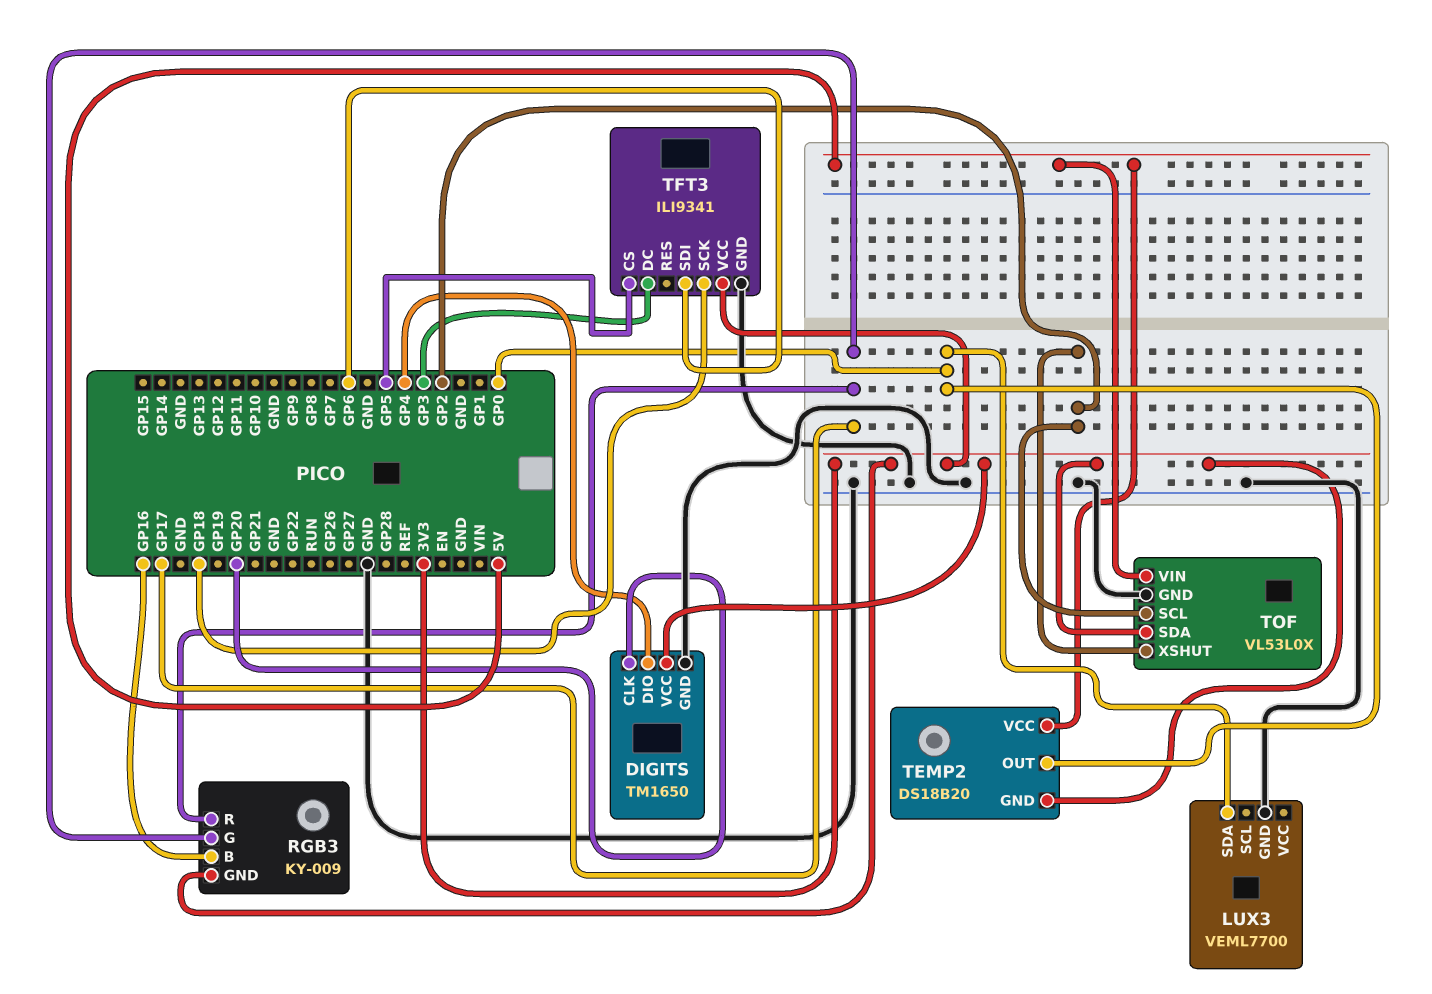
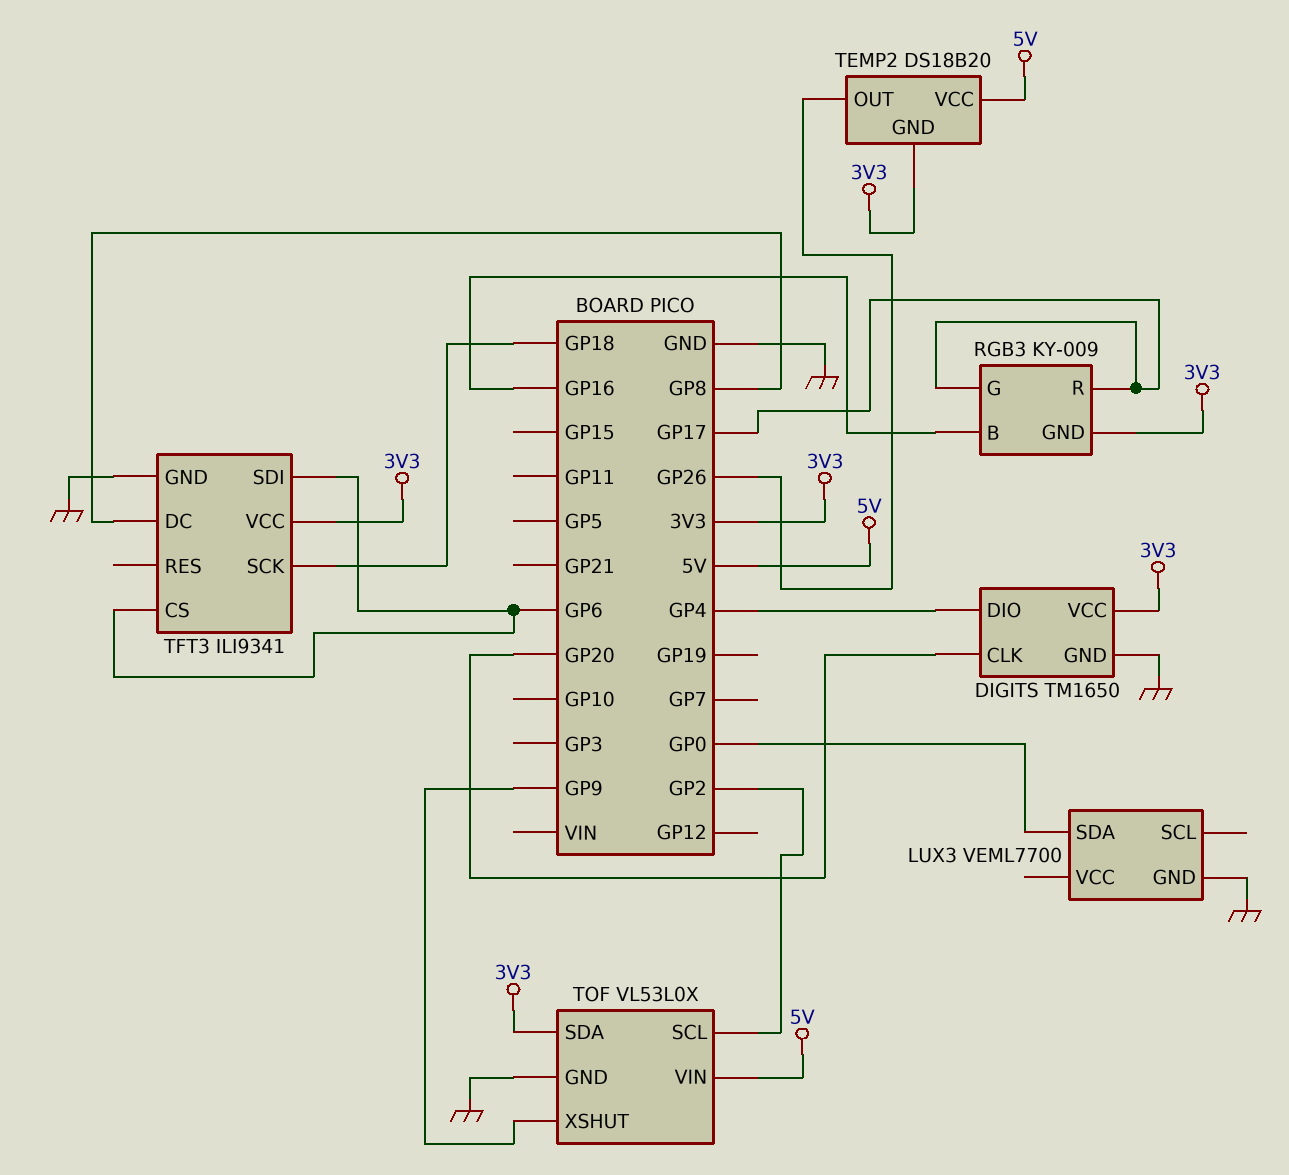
TEMP2 pin OUT: GP0 -> GP26
TFT3 pin CS: GP5 -> GP6
TFT3 pin DC: GP3 -> GP8
TOF pin XSHUT: GP2 -> GP9

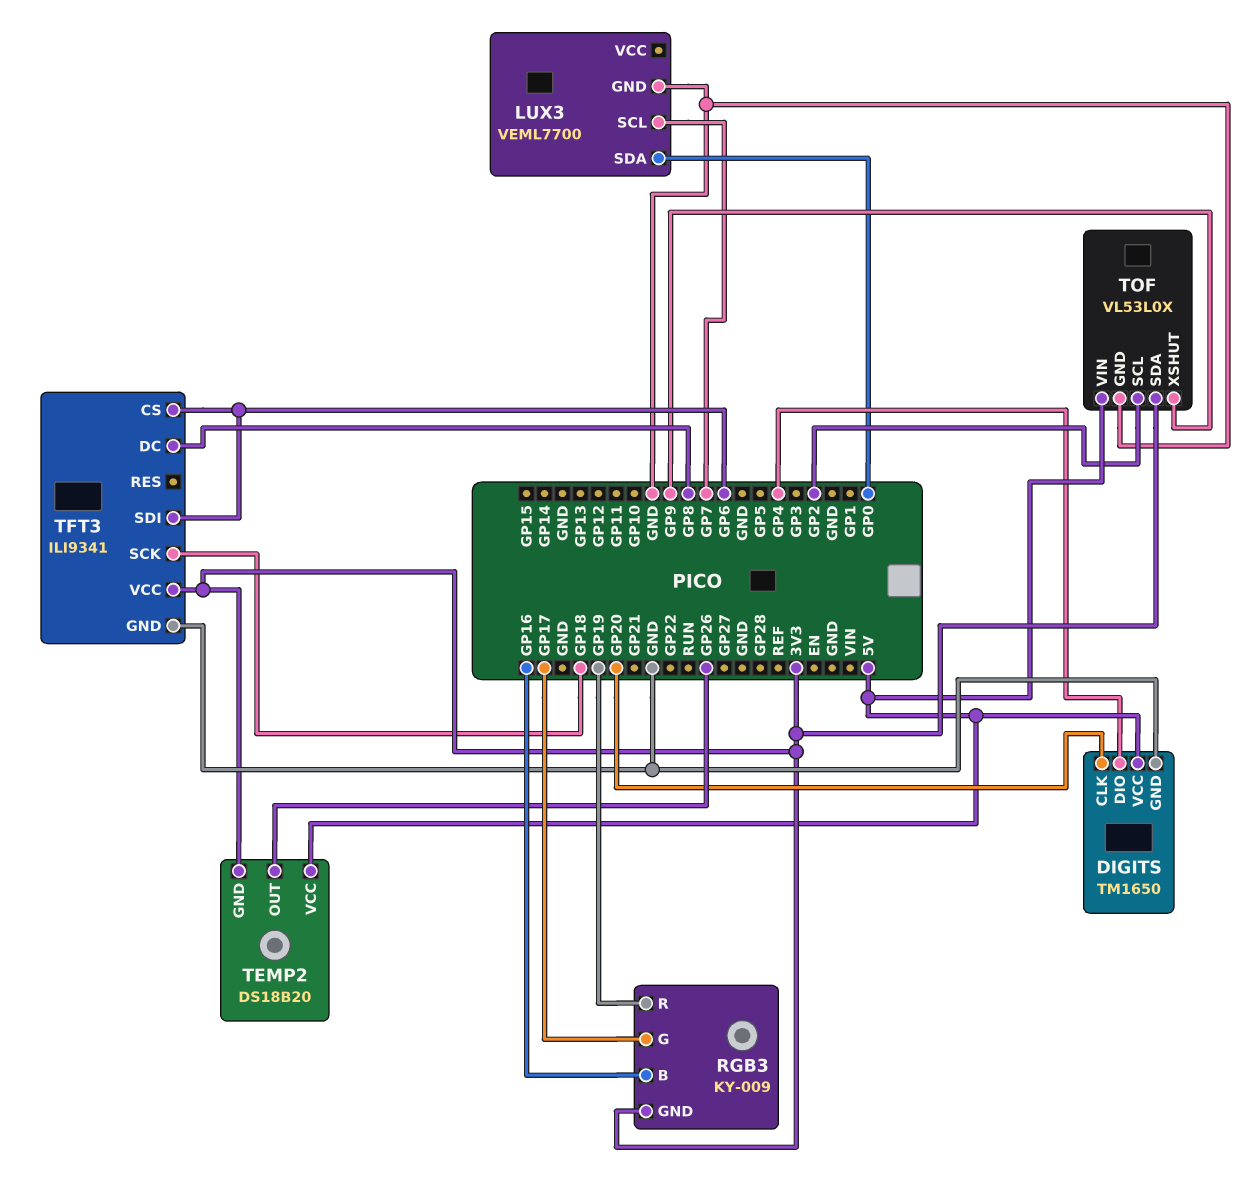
DIGITS pin VCC: 3V3 -> 5V
LUX3 pin SCL: none -> GP7
RGB3 pin R: GP17 -> GP19

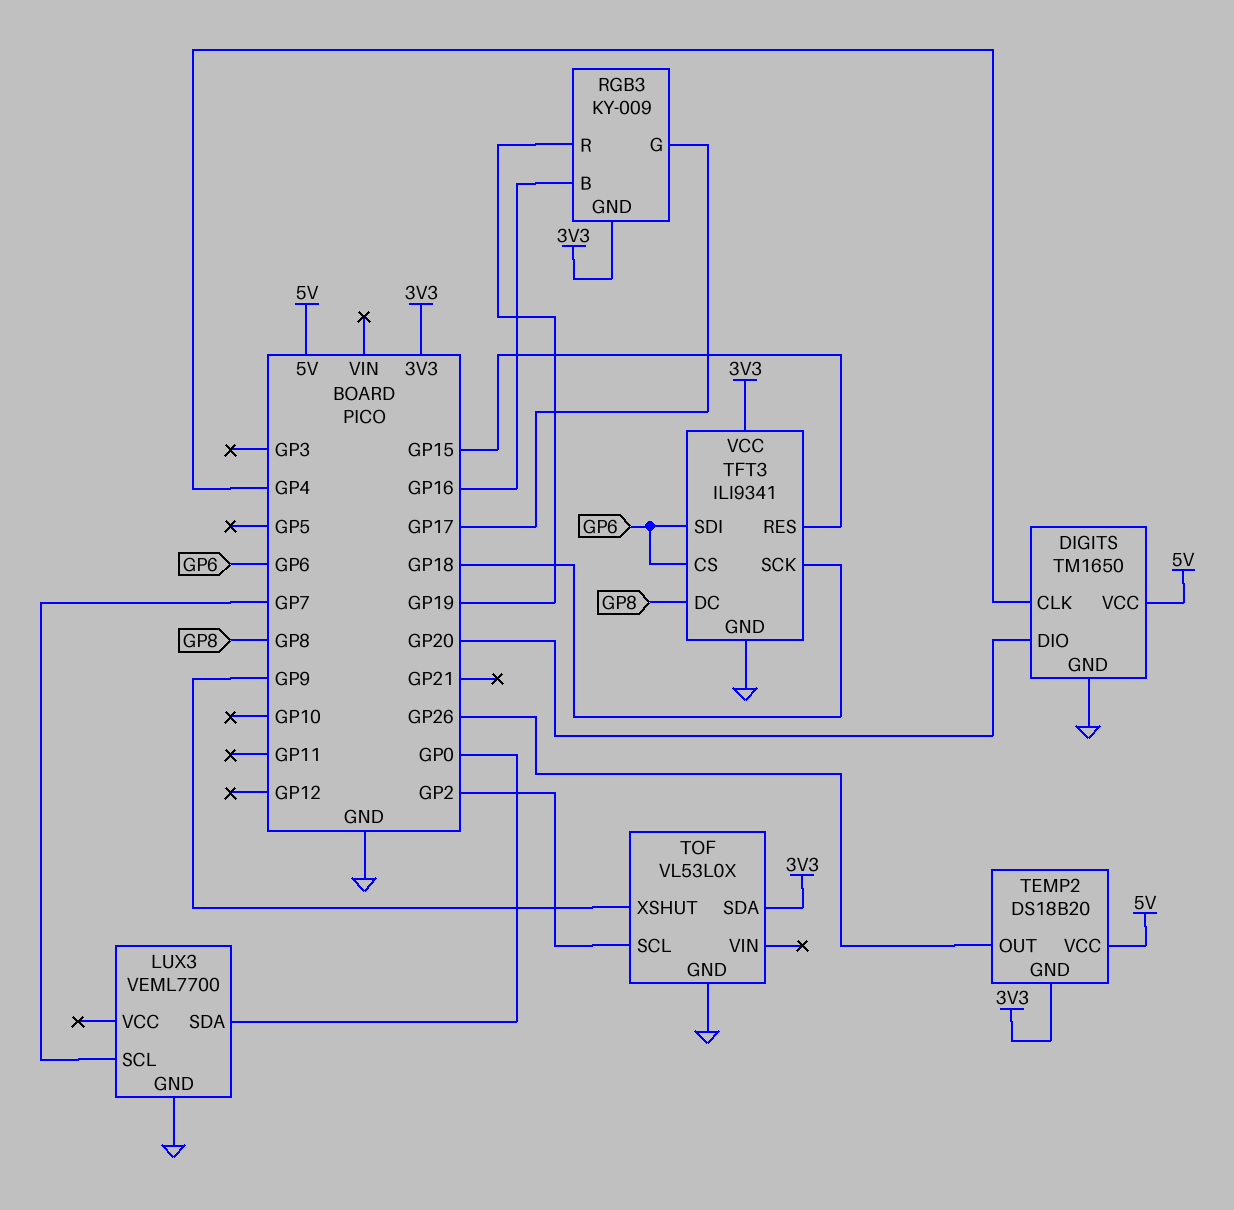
DIGITS pin CLK: GP20 -> GP4
DIGITS pin DIO: GP4 -> GP20
TFT3 pin RES: none -> GP15
TOF pin VIN: 5V -> none

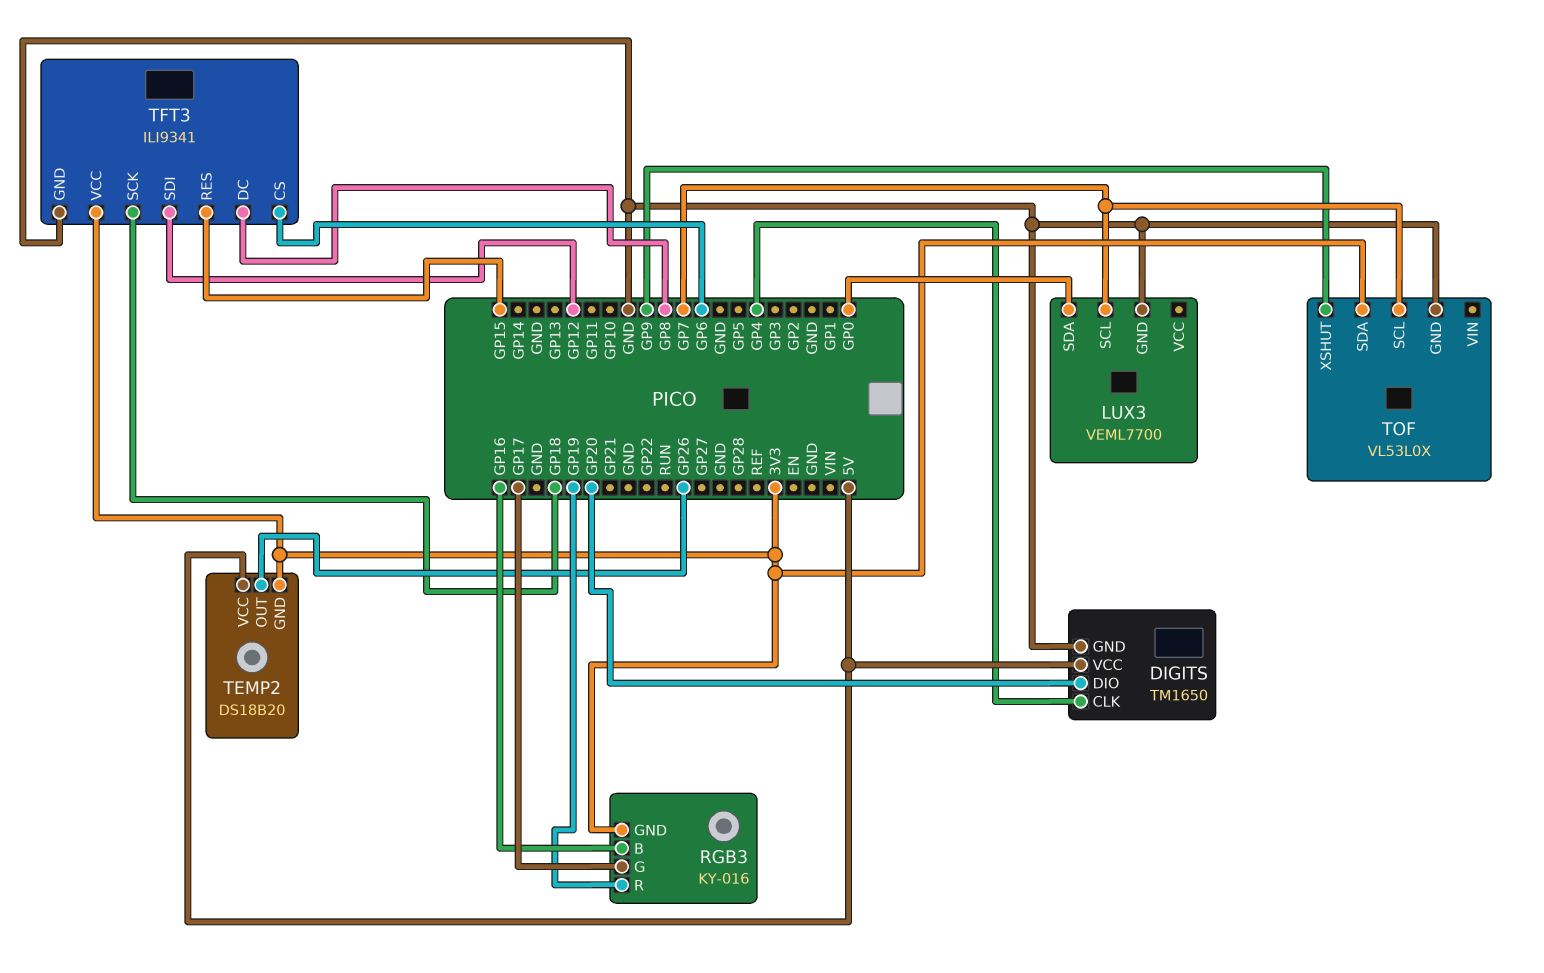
RGB3: KY-009 -> KY-016
TFT3 pin SDI: GP6 -> GP12
TOF pin SCL: GP2 -> GP7

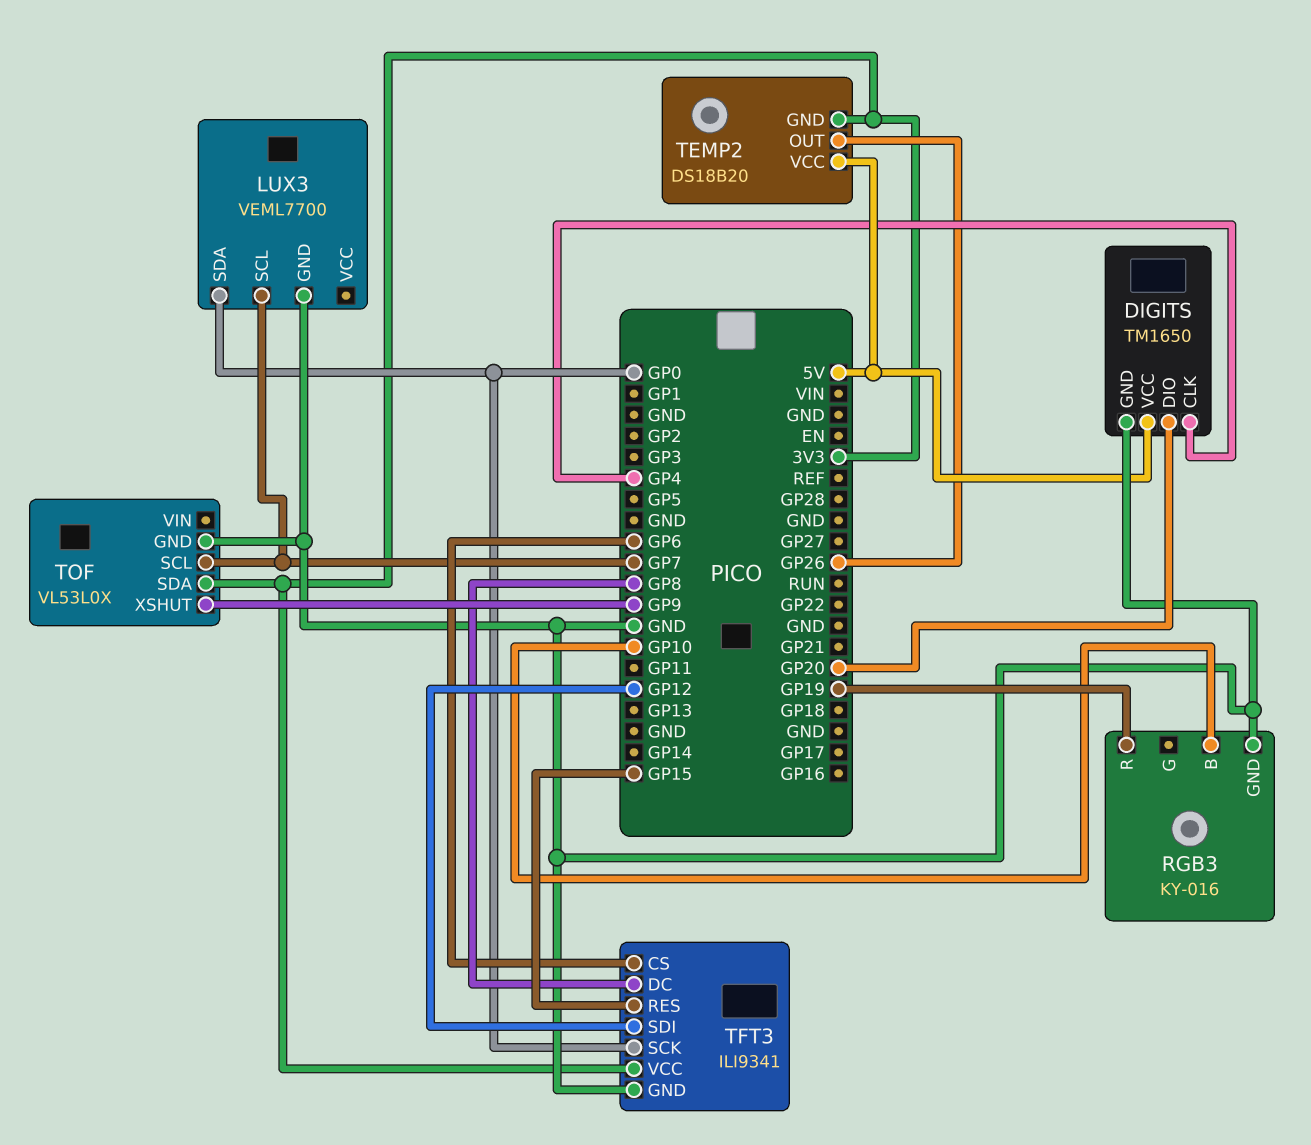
RGB3 pin B: GP16 -> GP10
RGB3 pin G: GP17 -> none
RGB3 pin GND: 3V3 -> GND
TFT3 pin SCK: GP18 -> GP0

